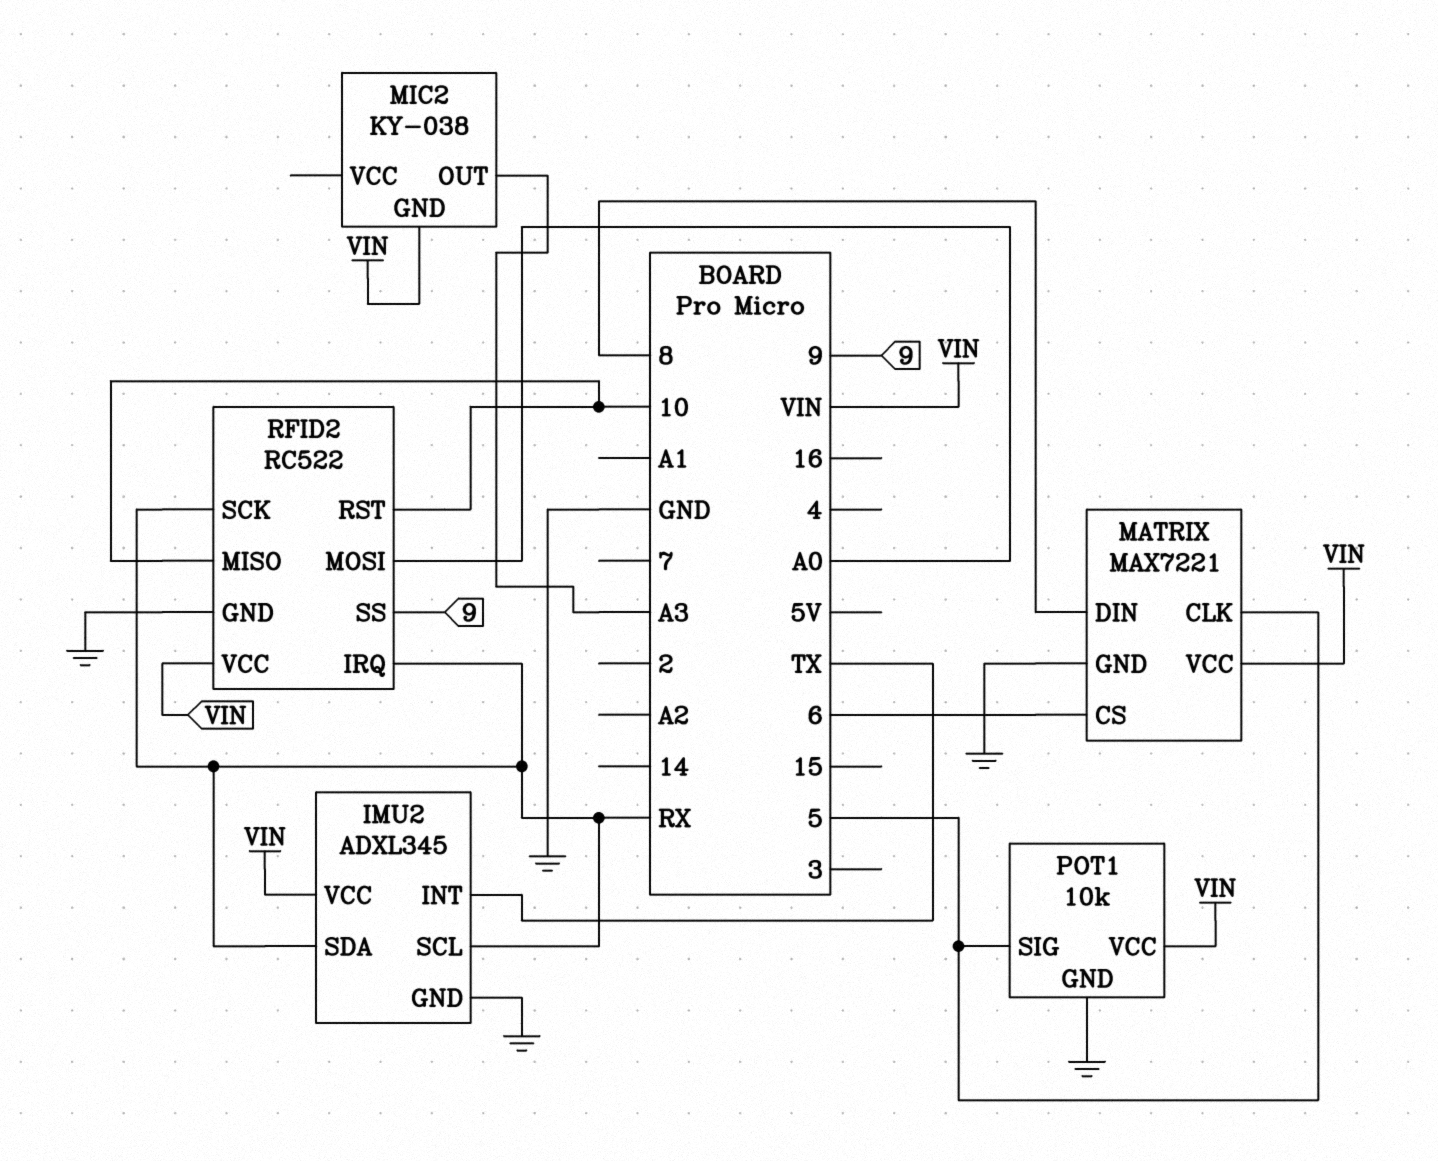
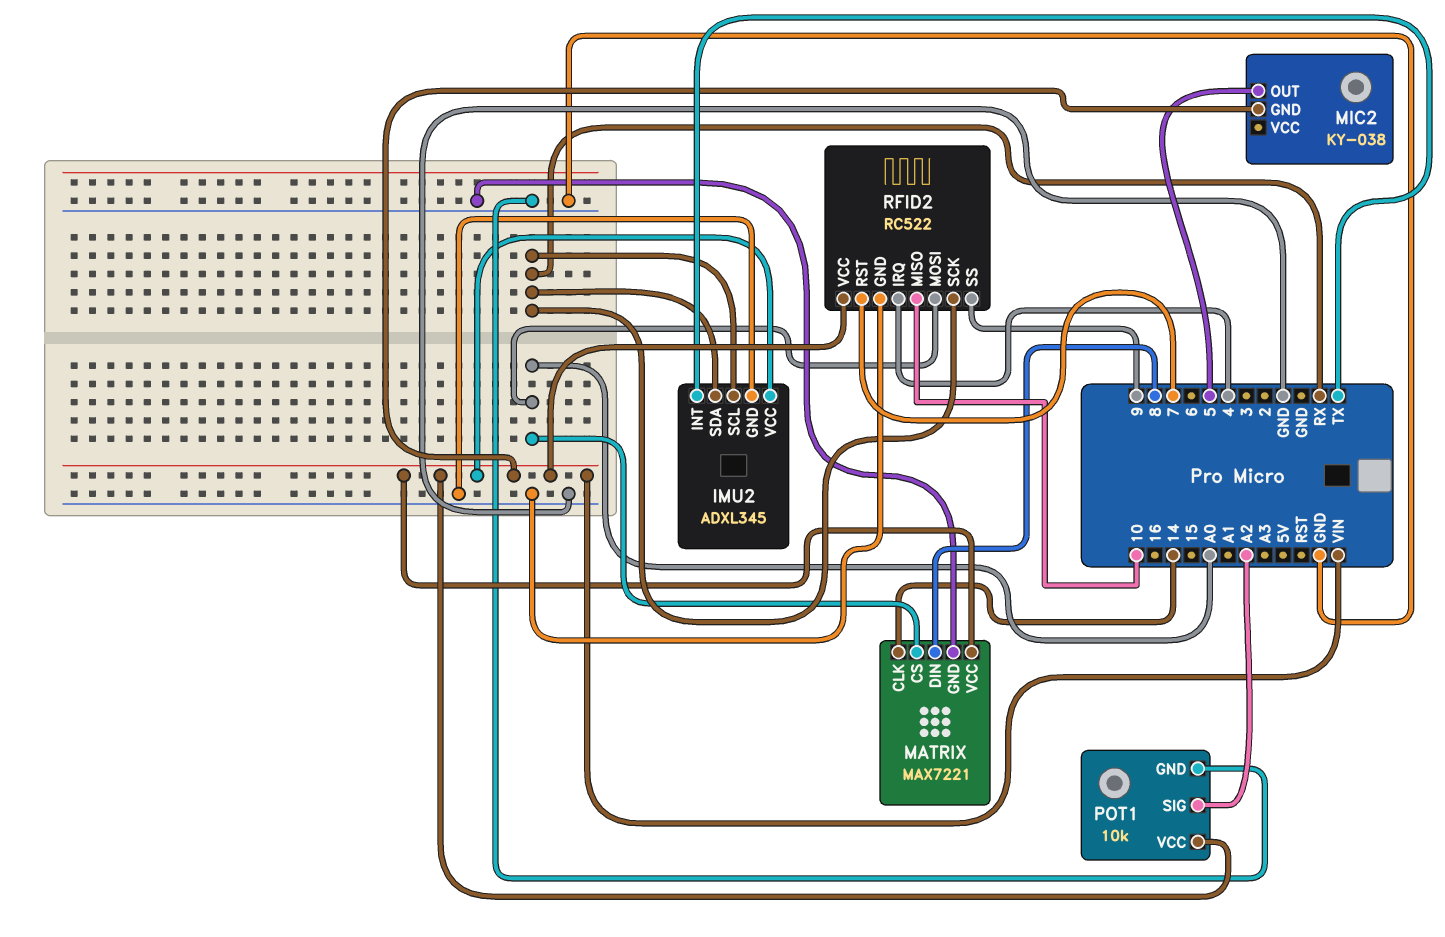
MATRIX pin CLK: 5 -> 14
MATRIX pin CS: 6 -> A0
MIC2 pin OUT: A3 -> 5
POT1 pin SIG: 5 -> A2
RFID2 pin IRQ: RX -> 4
RFID2 pin RST: 10 -> 7

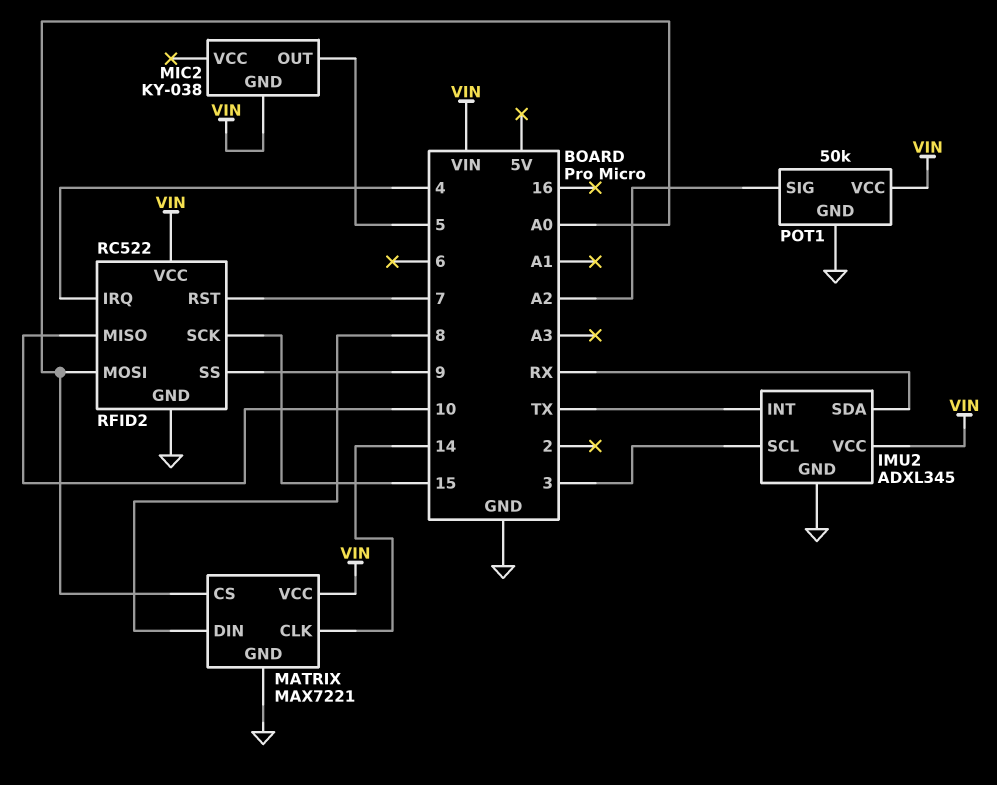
IMU2 pin SCL: RX -> 3
POT1: 10k -> 50k
RFID2 pin SCK: RX -> 15

